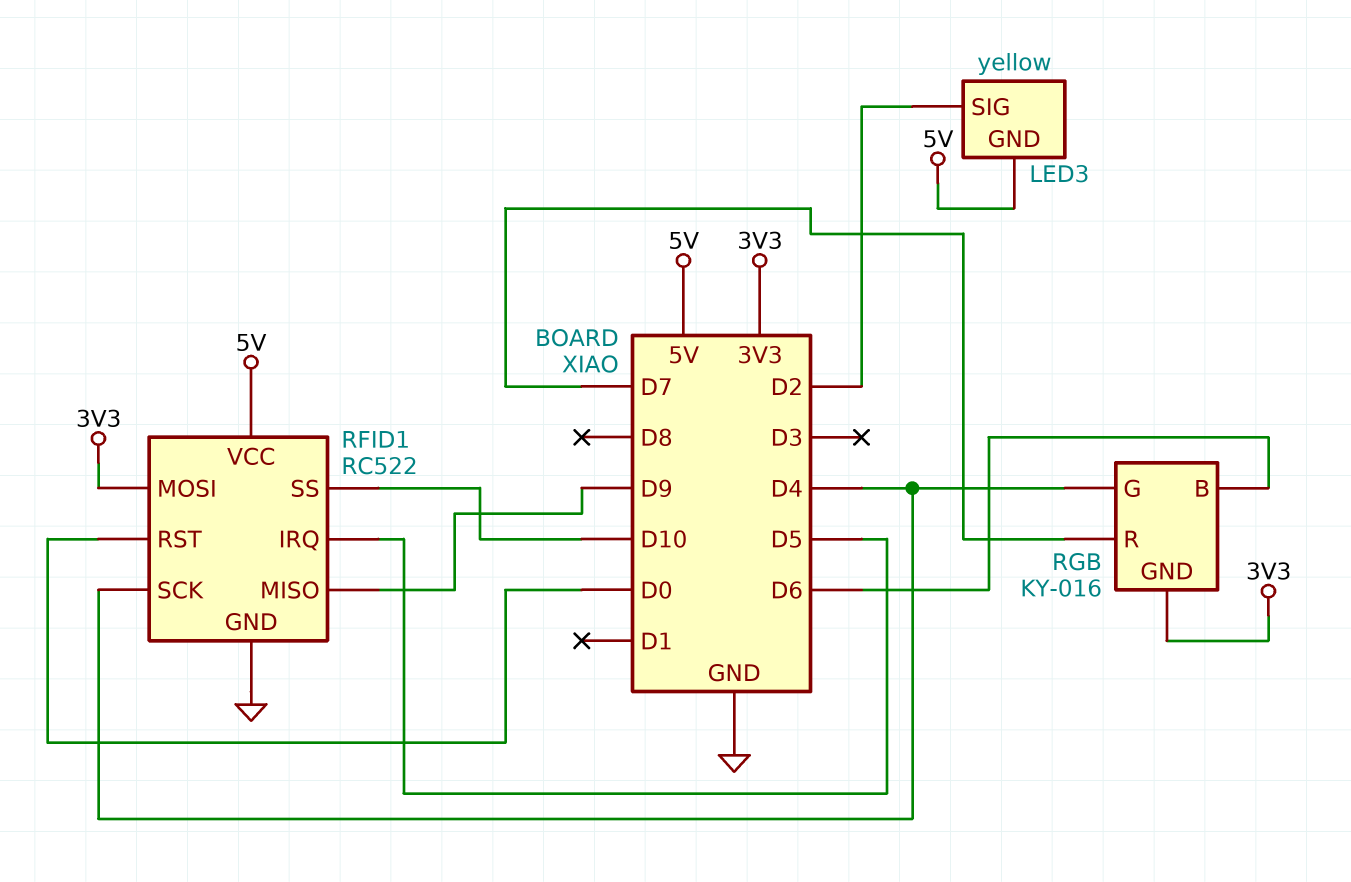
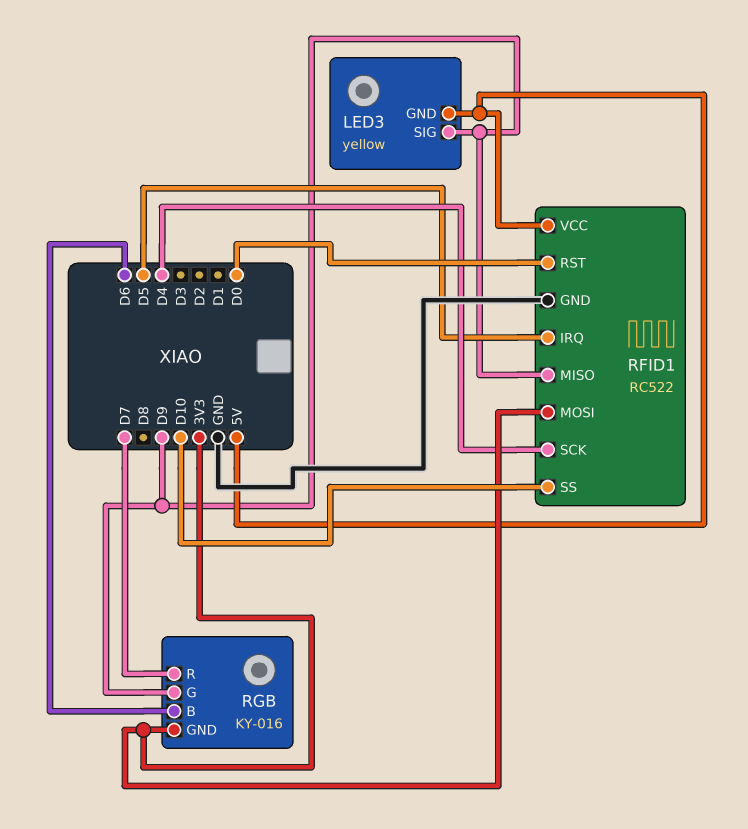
LED3 pin SIG: D2 -> D9
RGB pin G: D4 -> D9

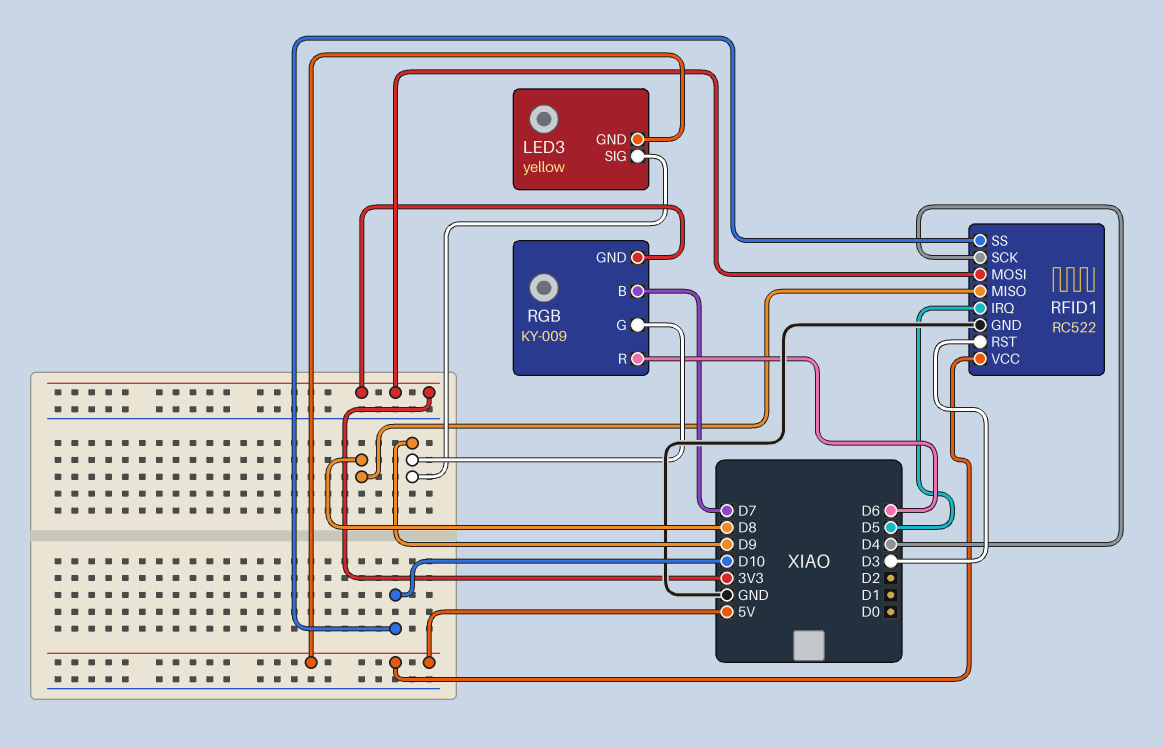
RFID1 pin MISO: D9 -> D8
RFID1 pin RST: D0 -> D3
RGB: KY-016 -> KY-009
RGB pin B: D6 -> D7
RGB pin R: D7 -> D6

